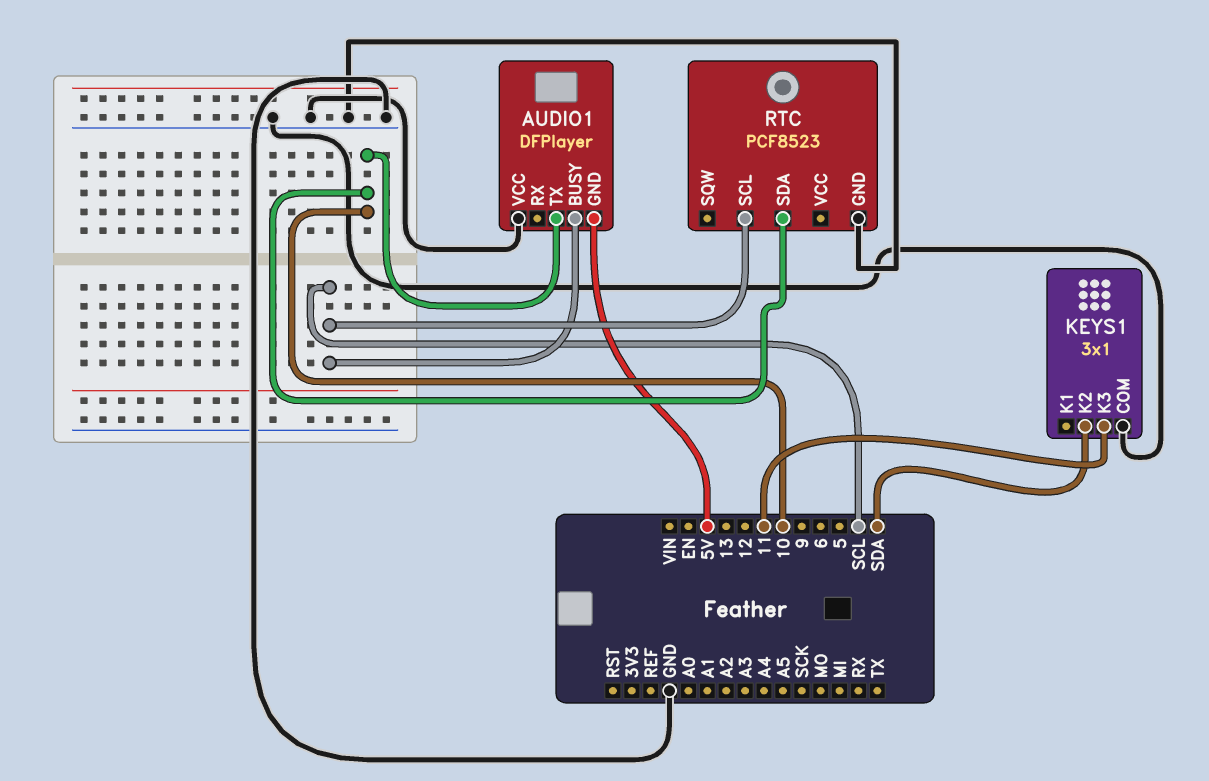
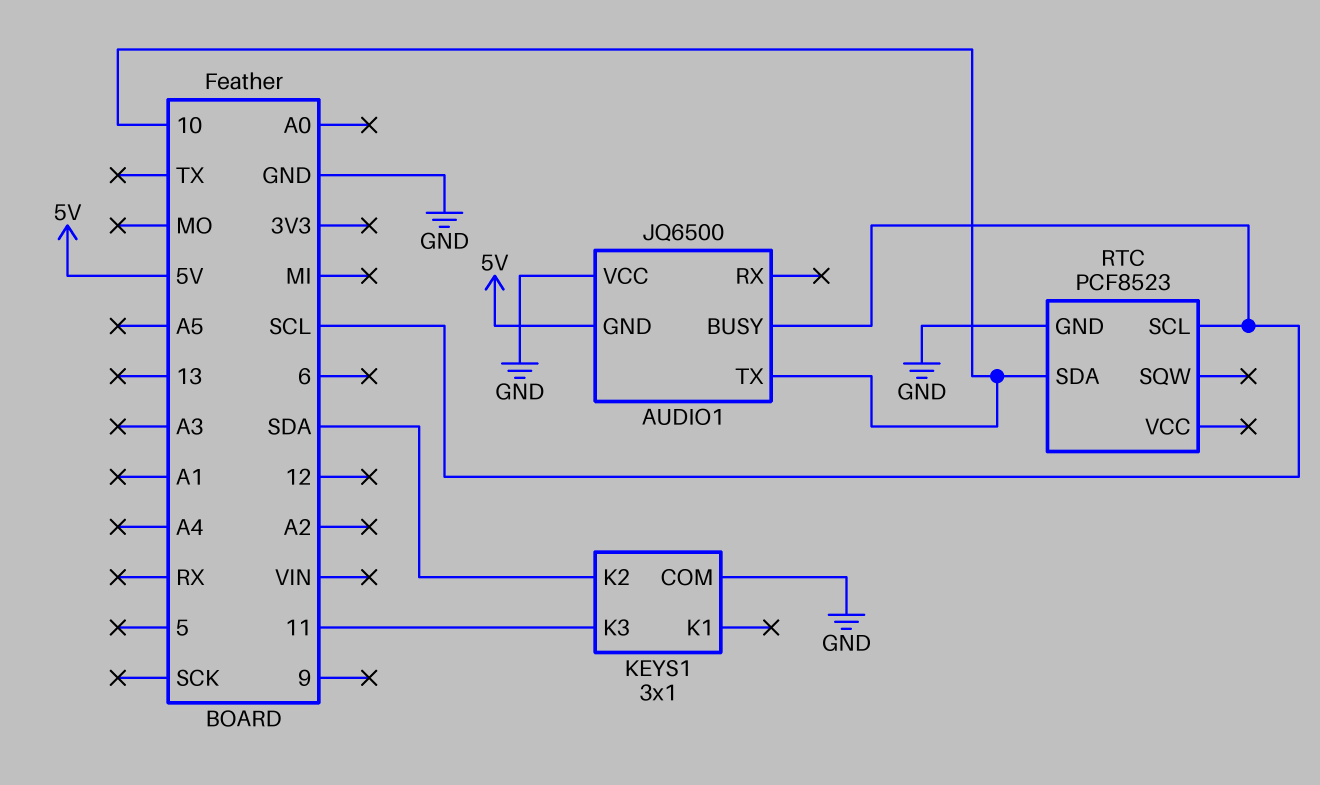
AUDIO1: DFPlayer -> JQ6500

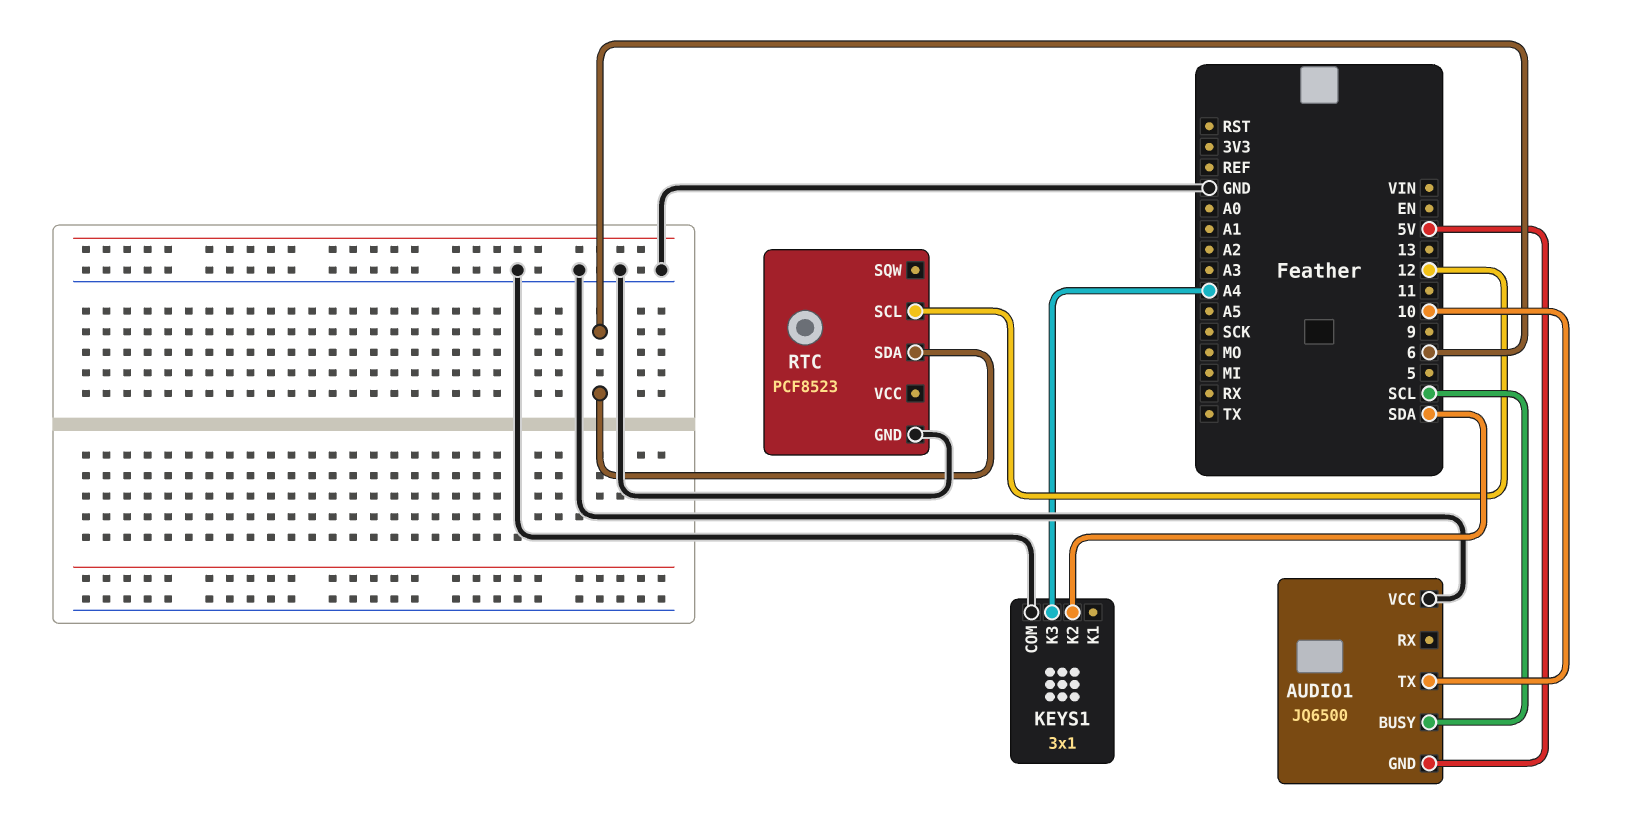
KEYS1 pin K3: 11 -> A4
RTC pin SCL: SCL -> 12
RTC pin SDA: 10 -> 6

